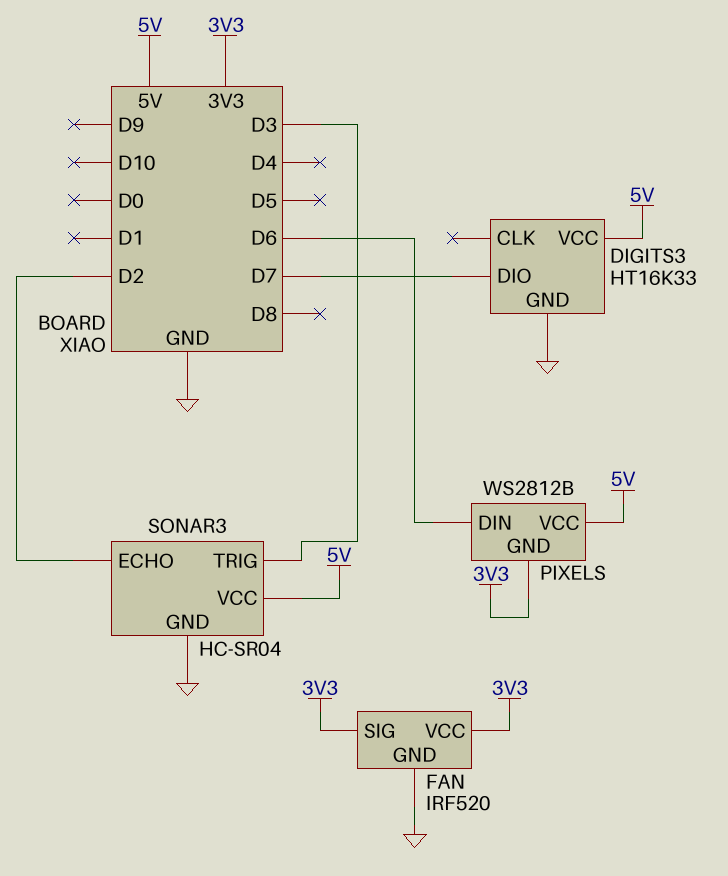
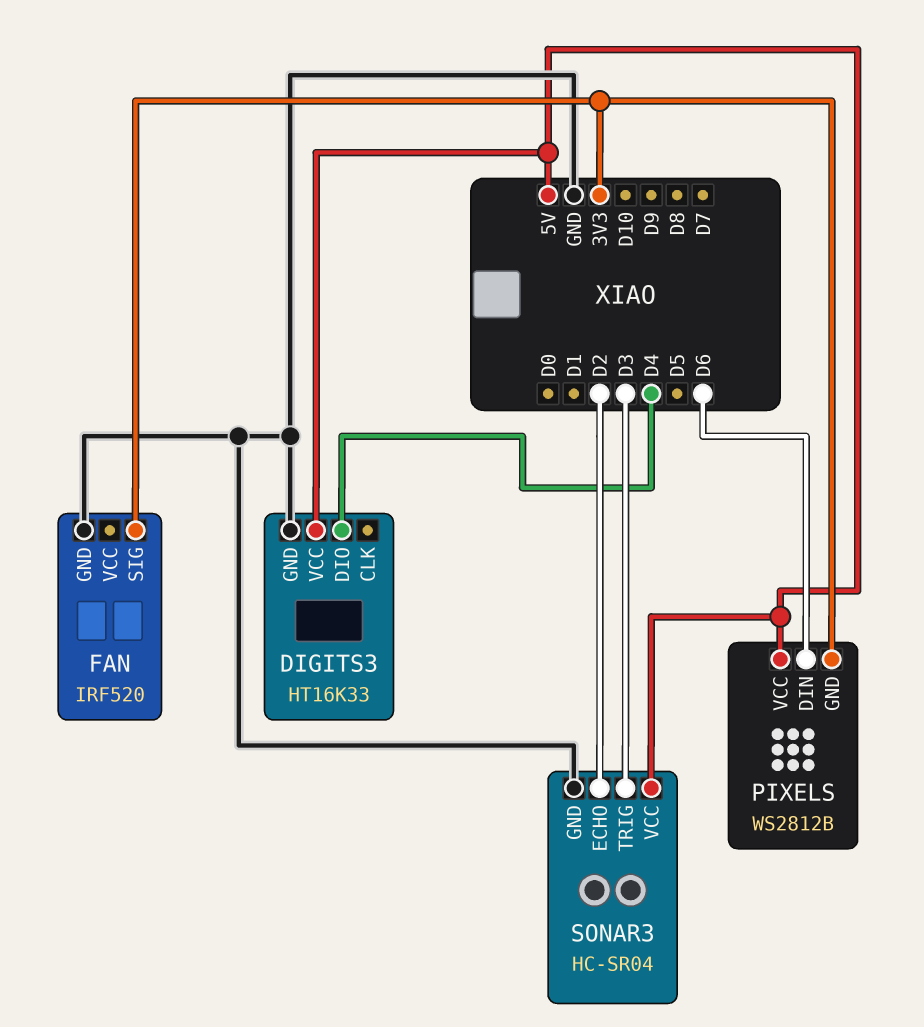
DIGITS3 pin DIO: D7 -> D4
FAN pin VCC: 3V3 -> none

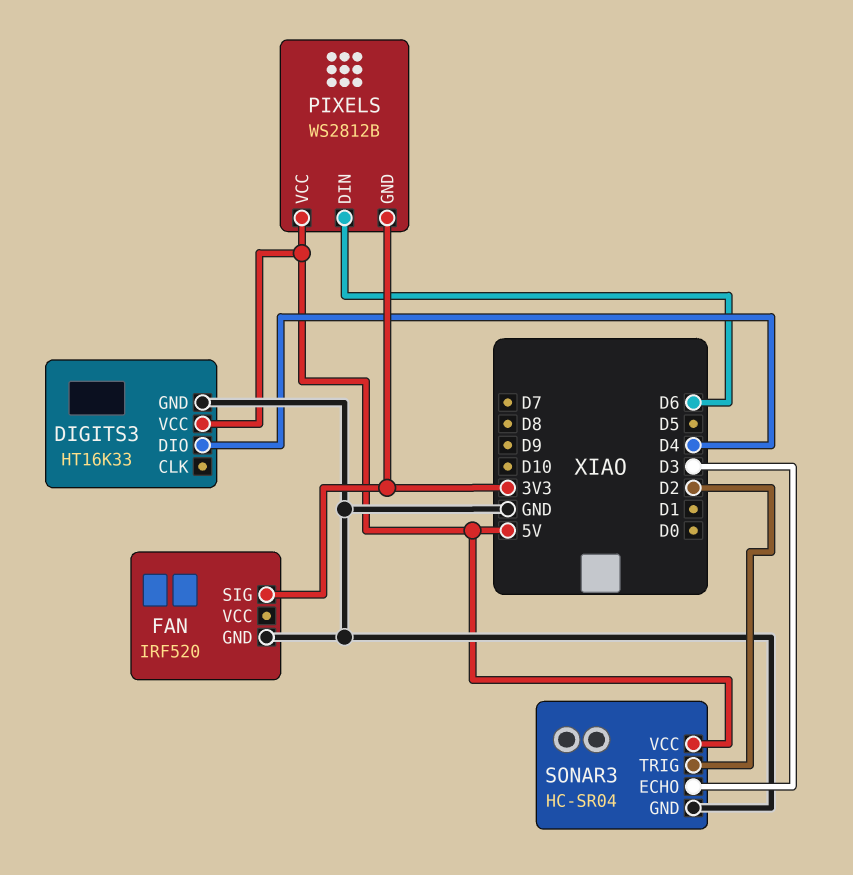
SONAR3 pin ECHO: D2 -> D3
SONAR3 pin TRIG: D3 -> D2

